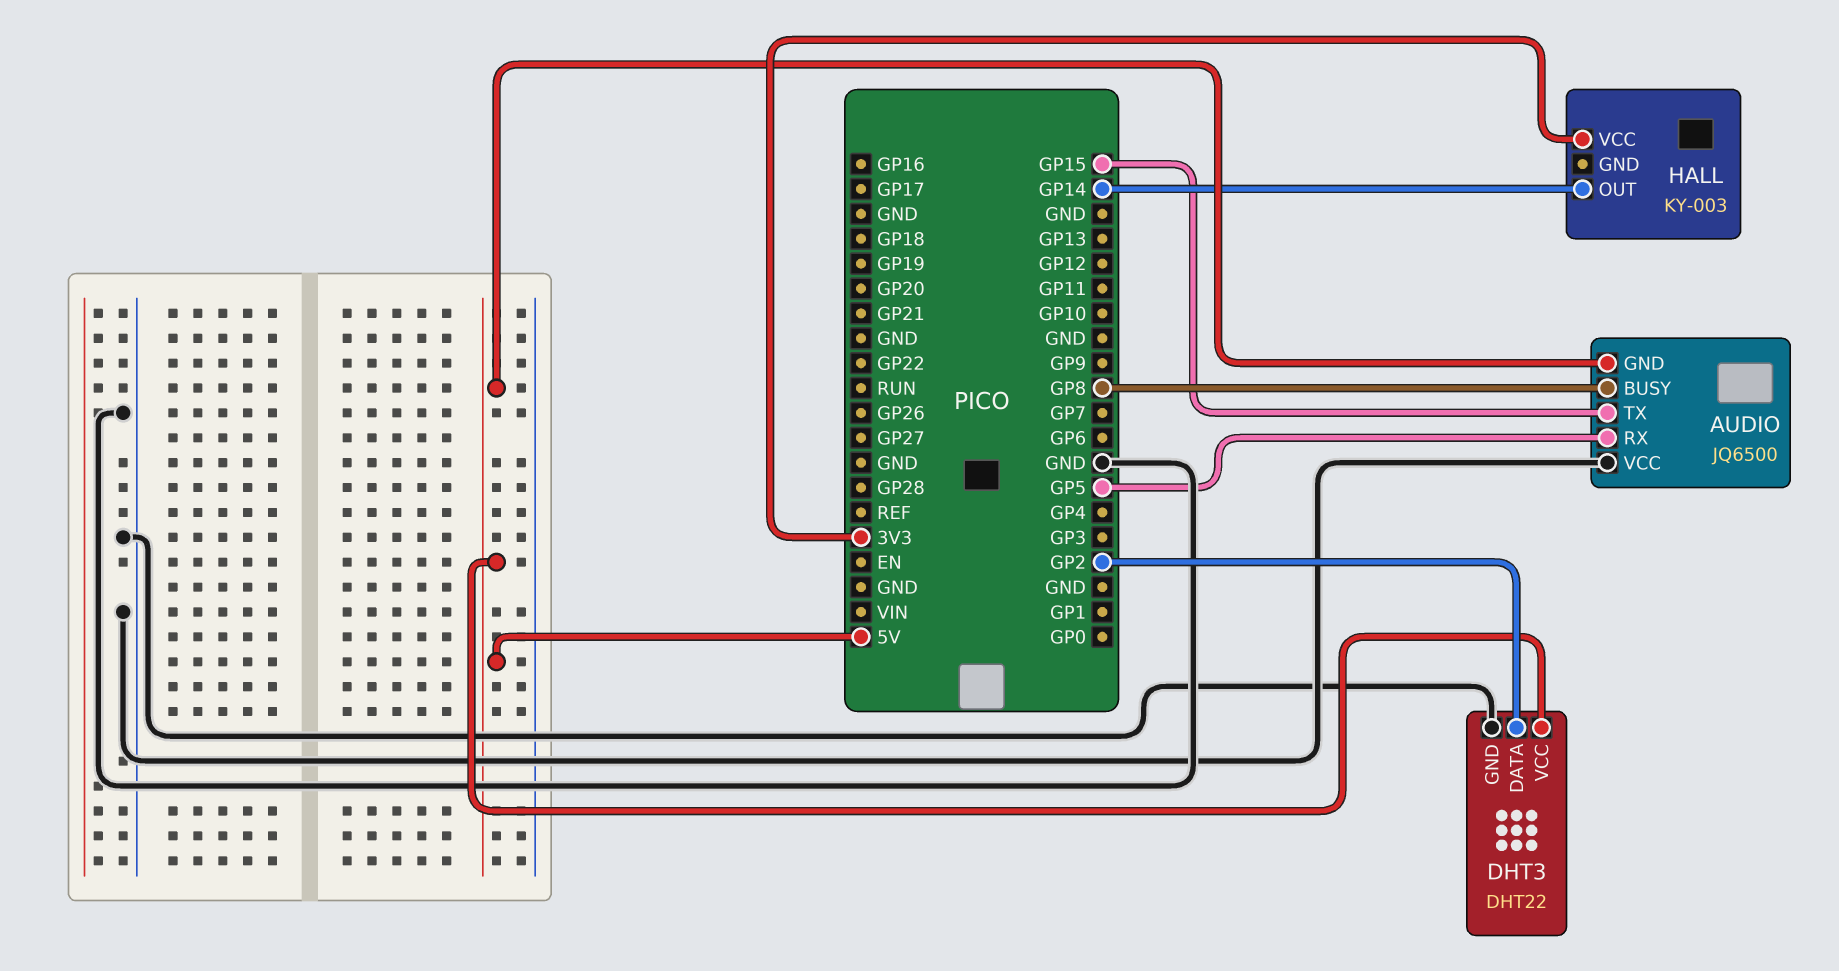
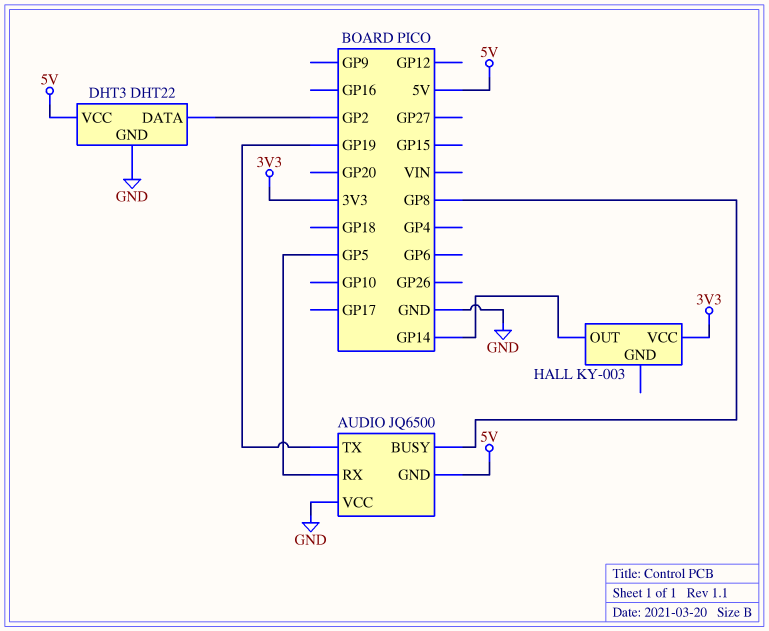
AUDIO pin TX: GP15 -> GP19

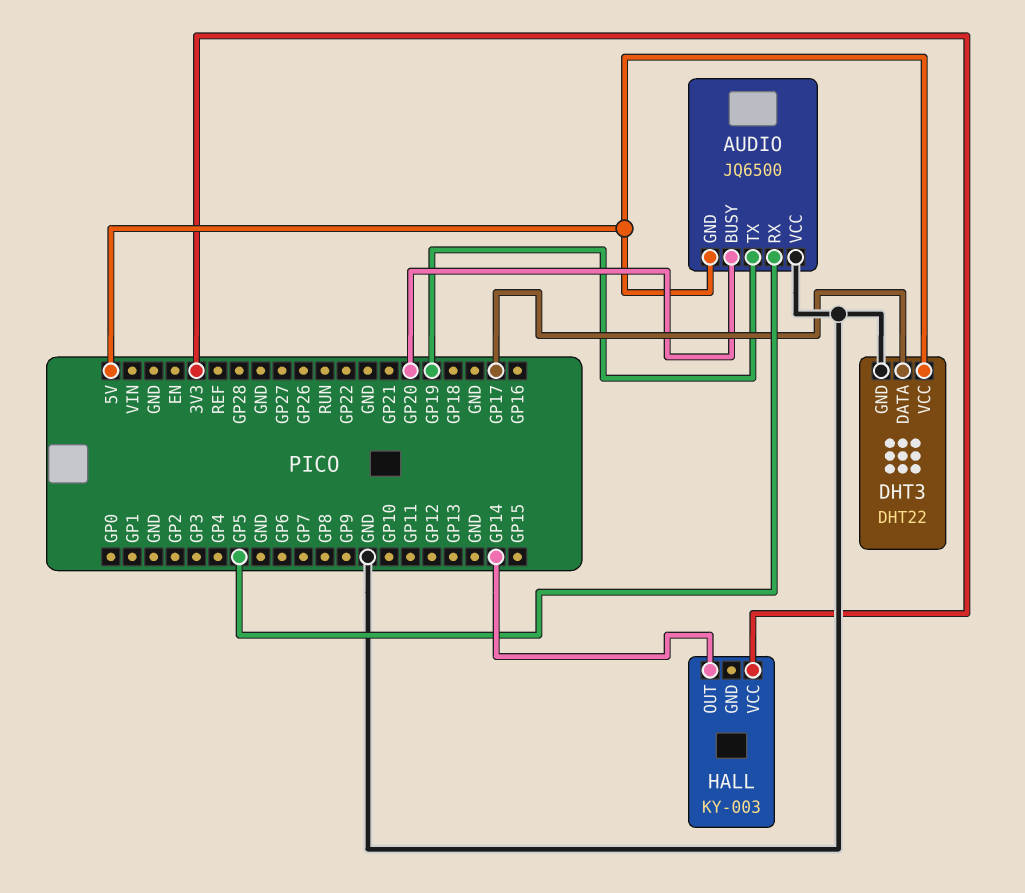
AUDIO pin BUSY: GP8 -> GP20
DHT3 pin DATA: GP2 -> GP17

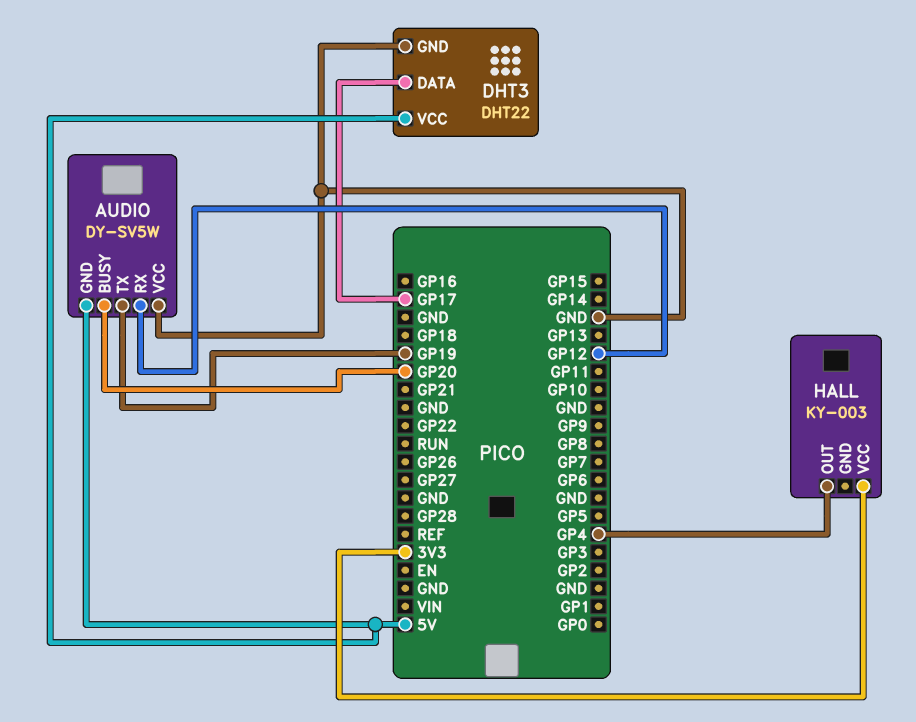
AUDIO: JQ6500 -> DY-SV5W
AUDIO pin RX: GP5 -> GP12
HALL pin OUT: GP14 -> GP4

